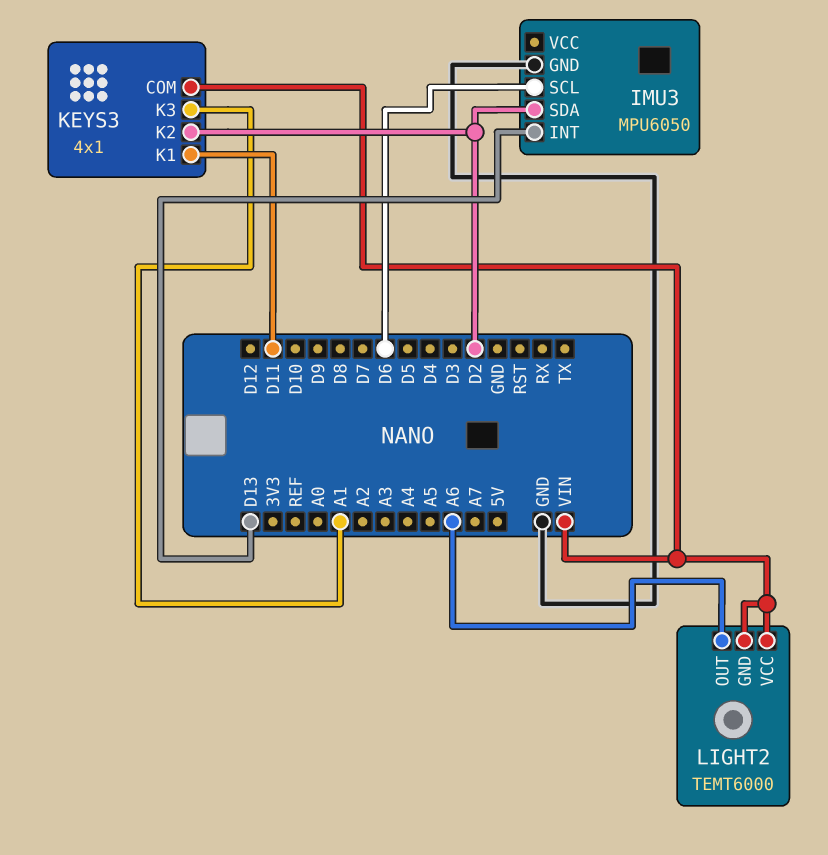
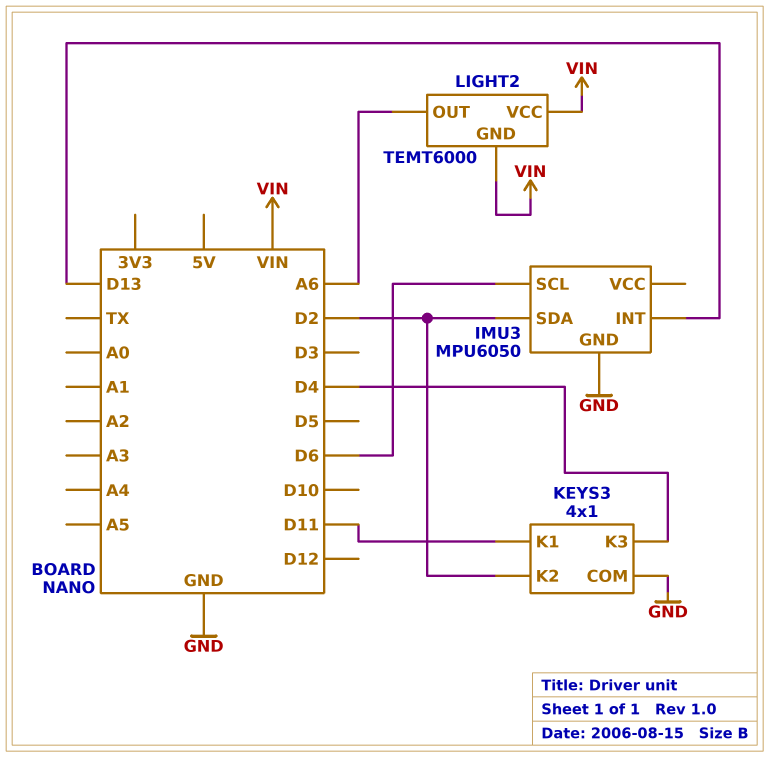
KEYS3 pin COM: VIN -> GND
KEYS3 pin K3: A1 -> D4

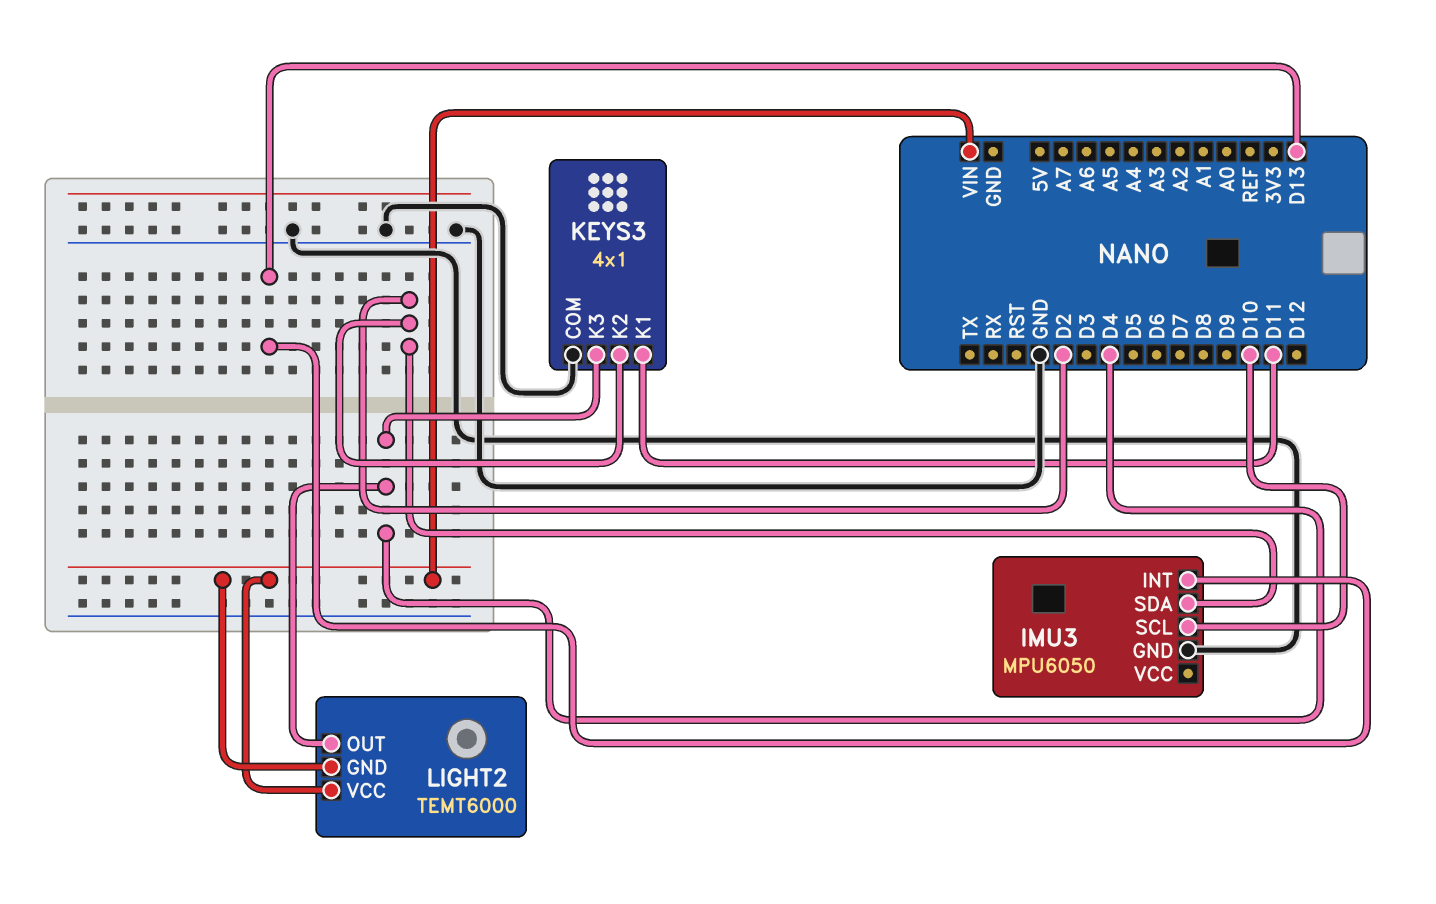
IMU3 pin SCL: D6 -> D10
LIGHT2 pin OUT: A6 -> D4

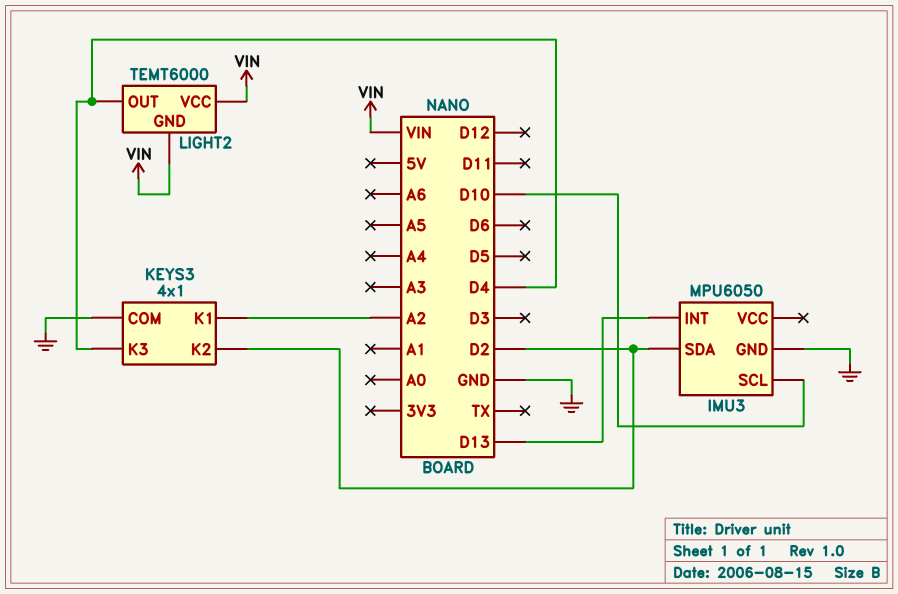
KEYS3 pin K1: D11 -> A2

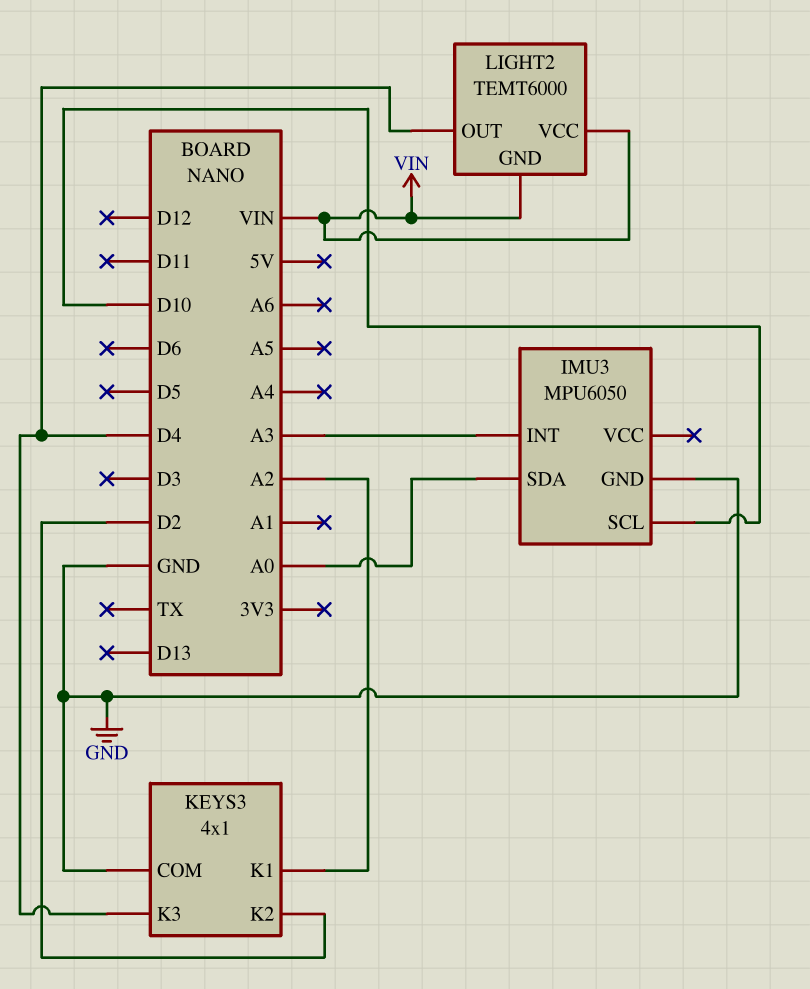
IMU3 pin INT: D13 -> A3
IMU3 pin SDA: D2 -> A0

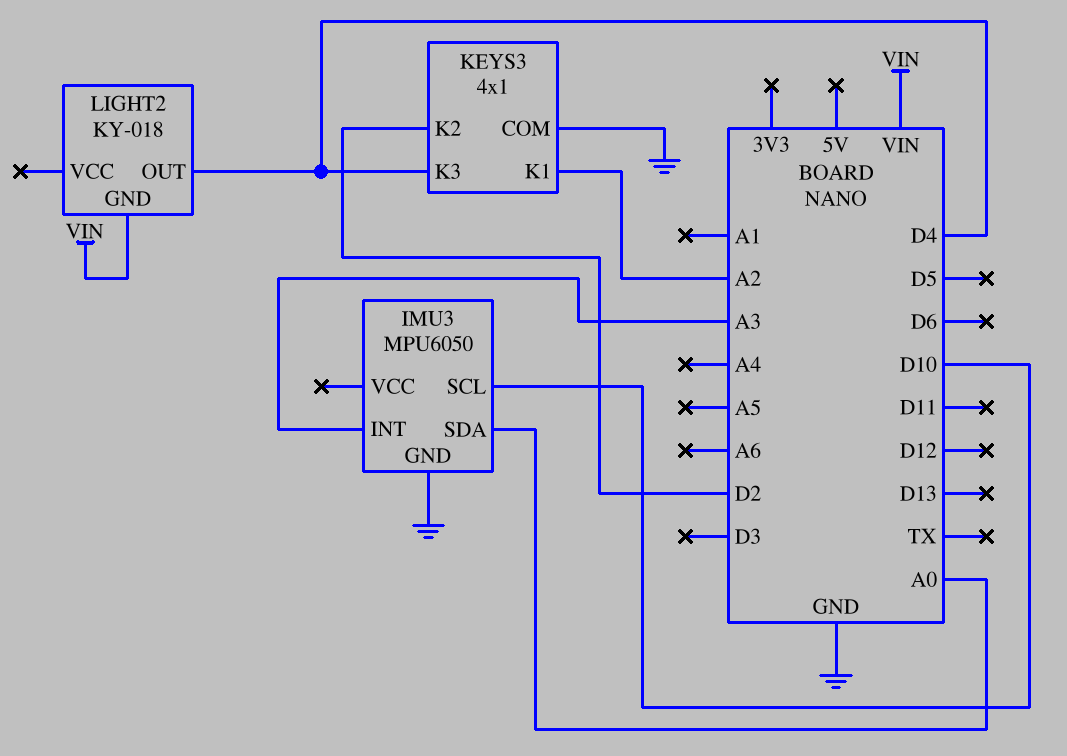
LIGHT2: TEMT6000 -> KY-018
LIGHT2 pin VCC: VIN -> none

